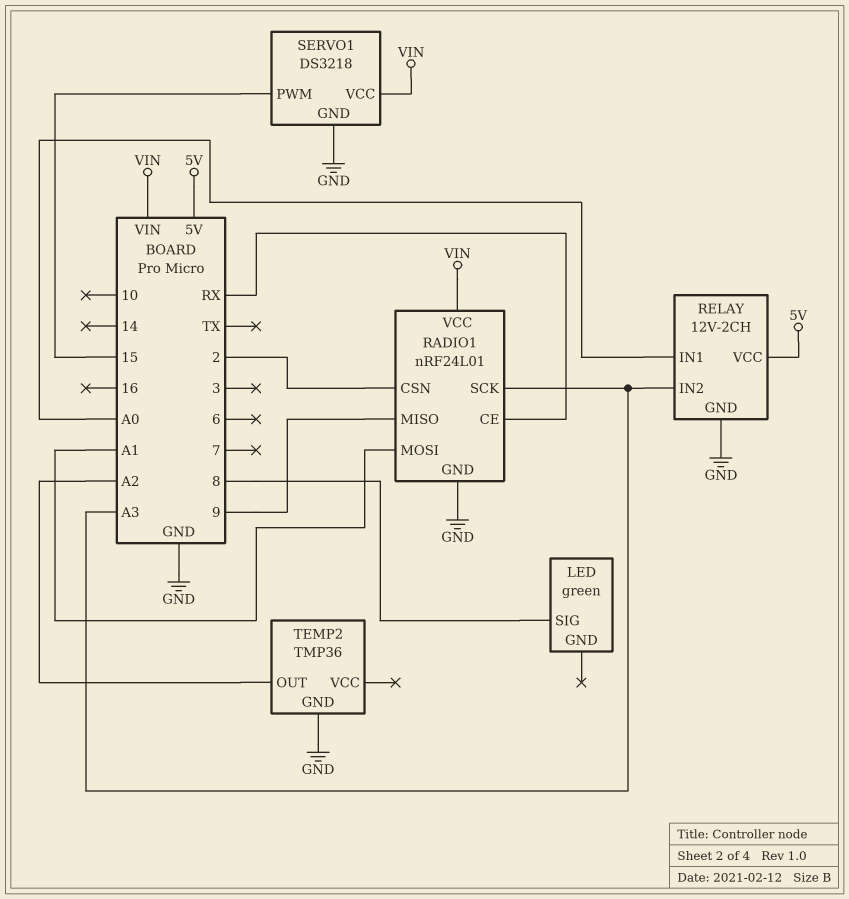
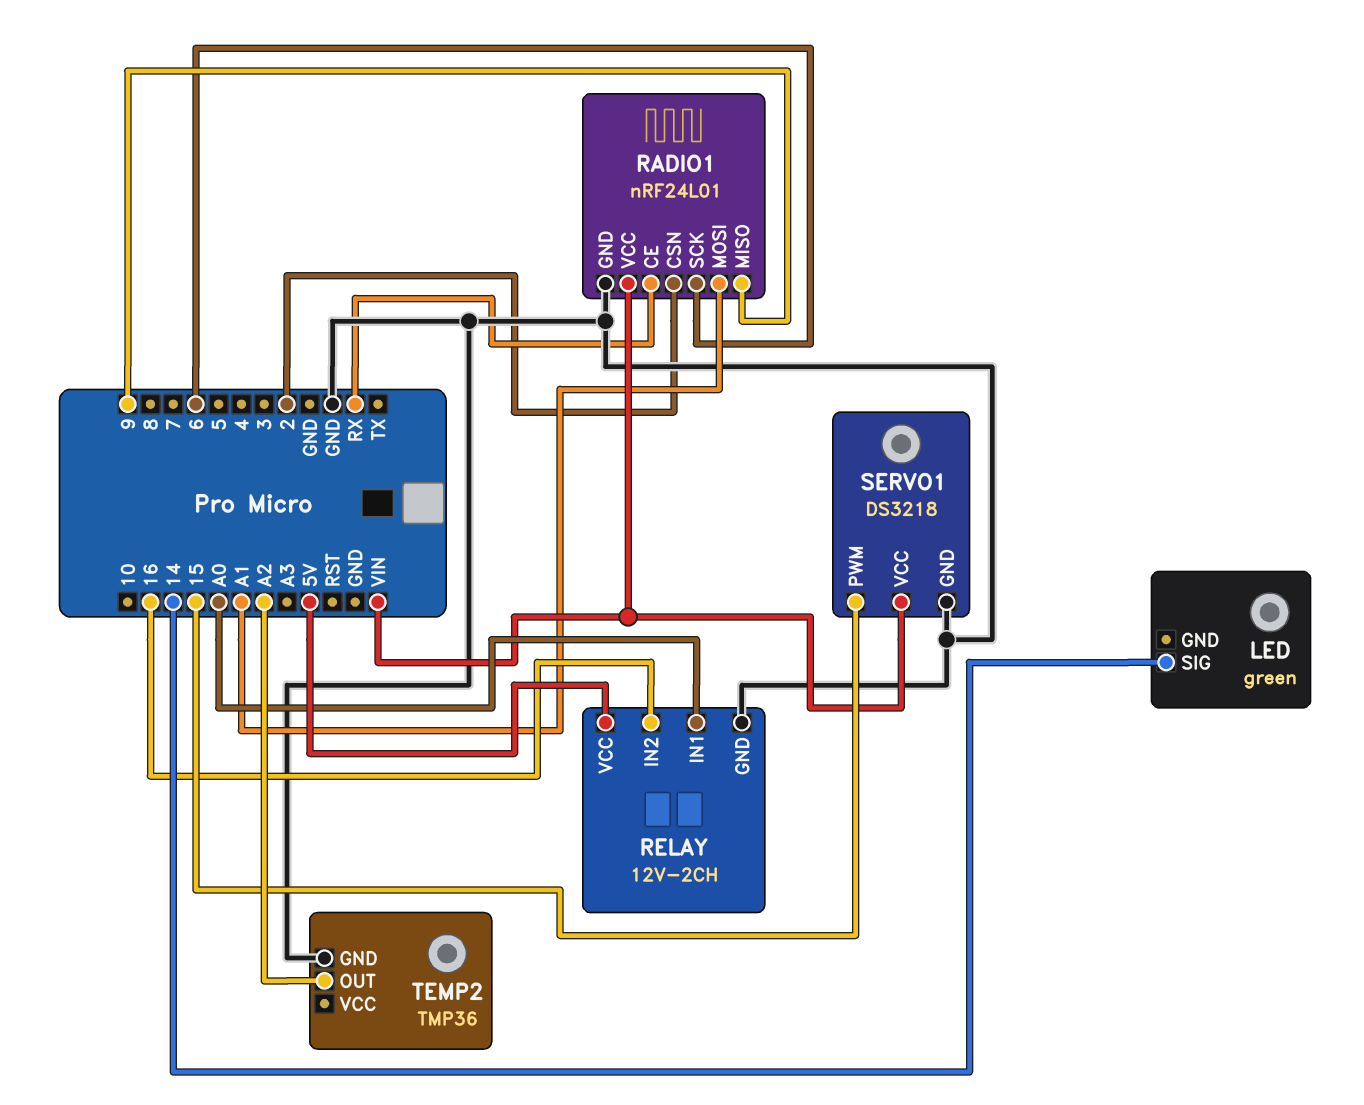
LED pin SIG: 8 -> 14
RADIO1 pin SCK: A3 -> 6
RELAY pin IN2: A3 -> 16

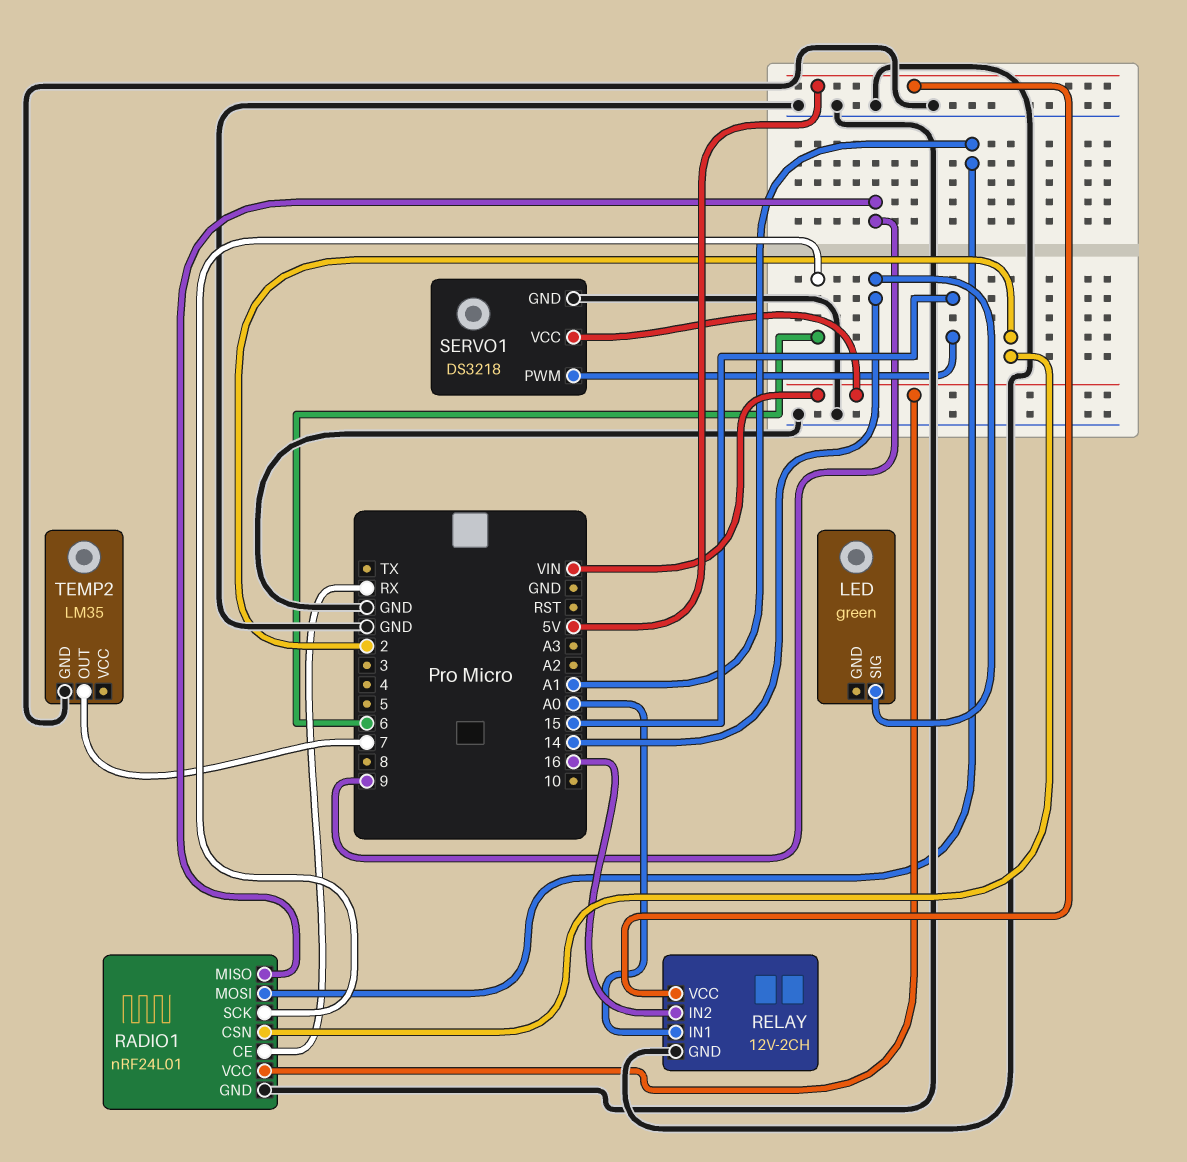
TEMP2: TMP36 -> LM35
TEMP2 pin OUT: A2 -> 7

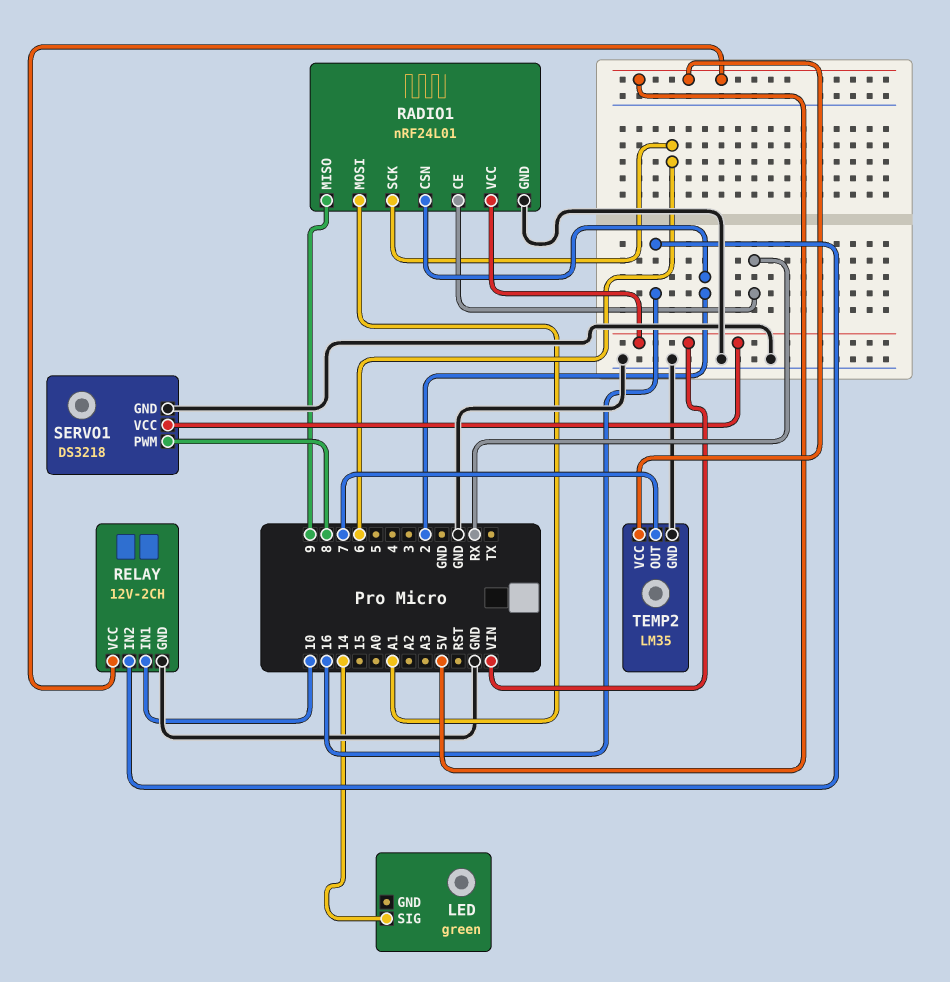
RELAY pin IN1: A0 -> 10
SERVO1 pin PWM: 15 -> 8
TEMP2 pin VCC: none -> 5V

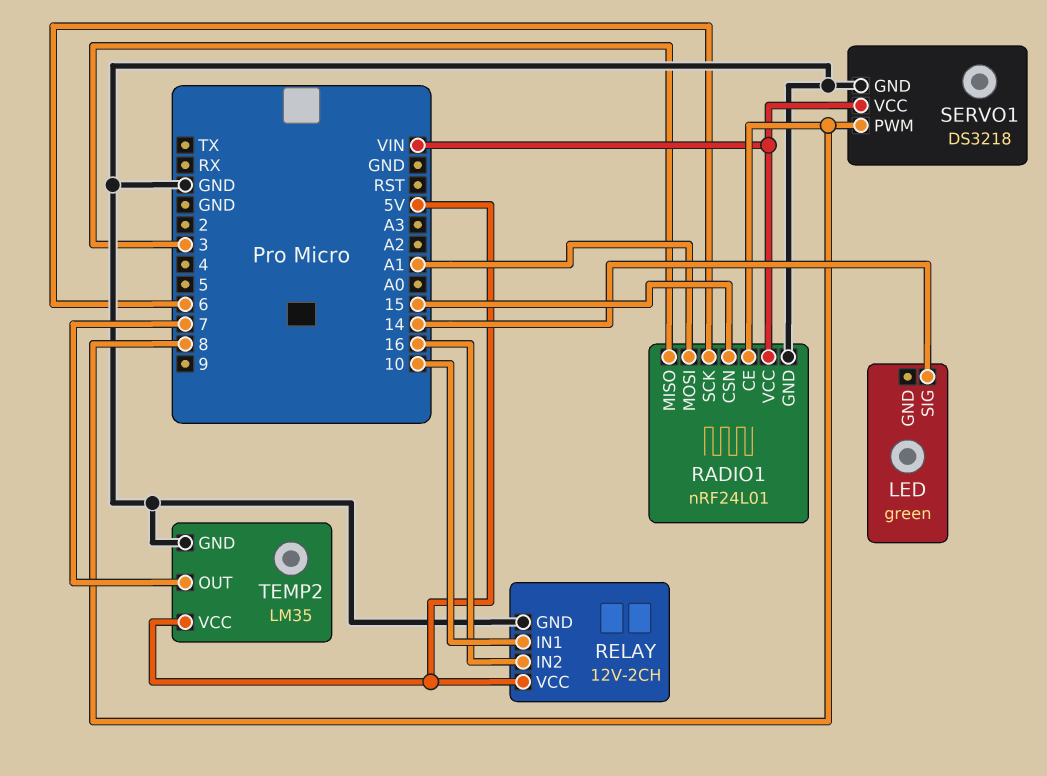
RADIO1 pin CE: RX -> 8
RADIO1 pin CSN: 2 -> 15
RADIO1 pin MISO: 9 -> 3

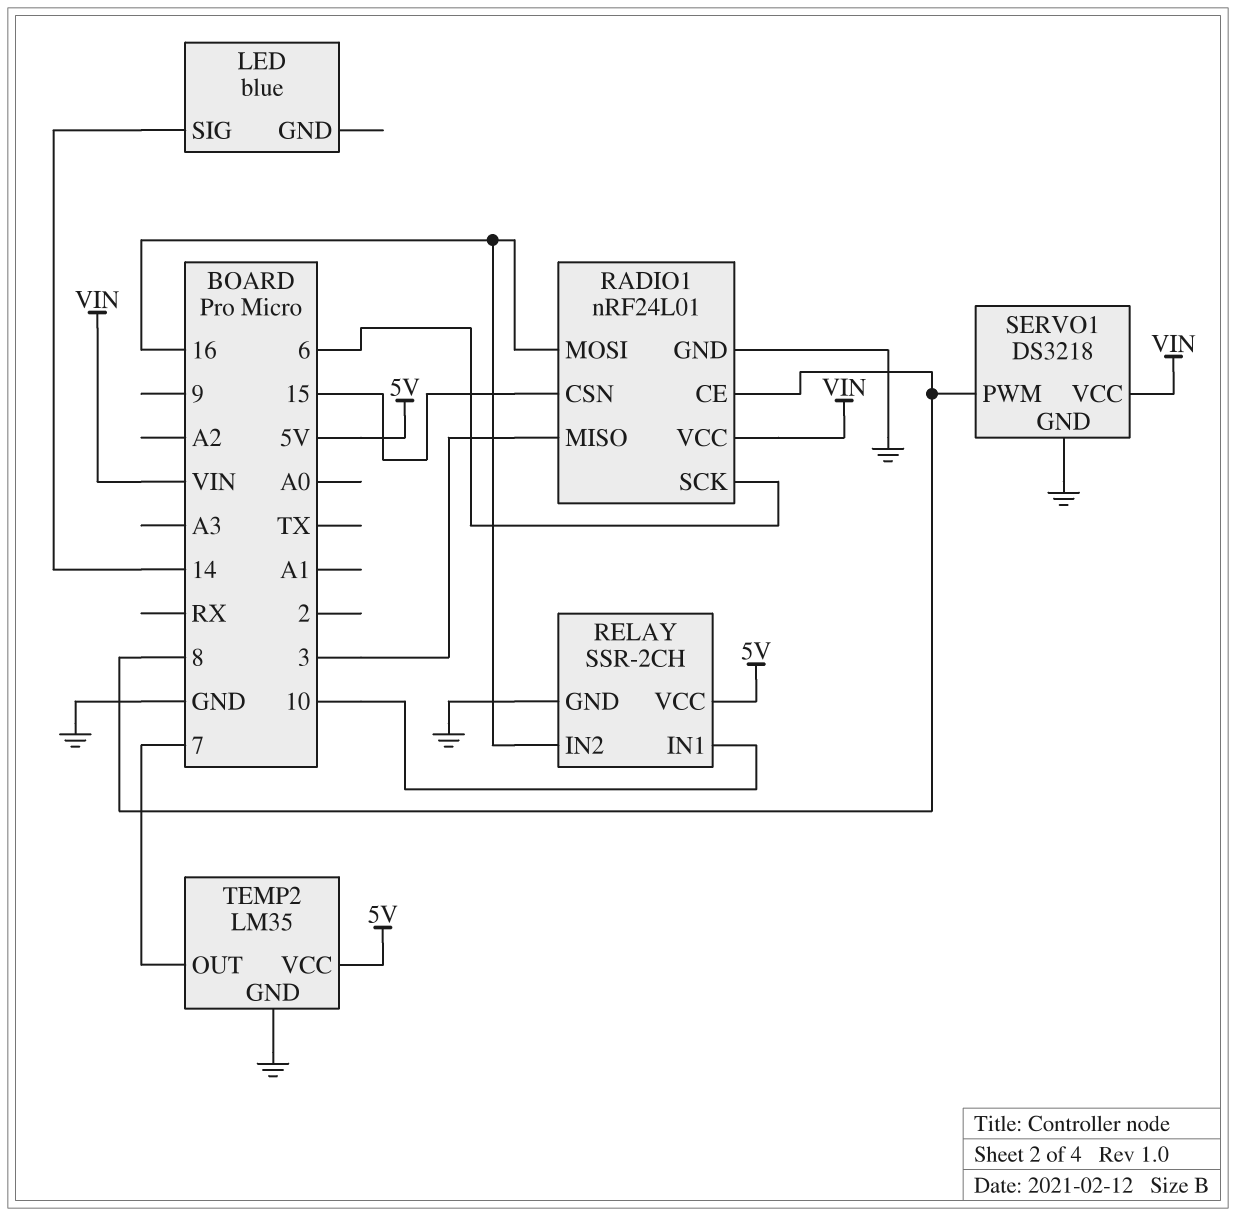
LED: green -> blue
RADIO1 pin MOSI: A1 -> 16
RELAY: 12V-2CH -> SSR-2CH

